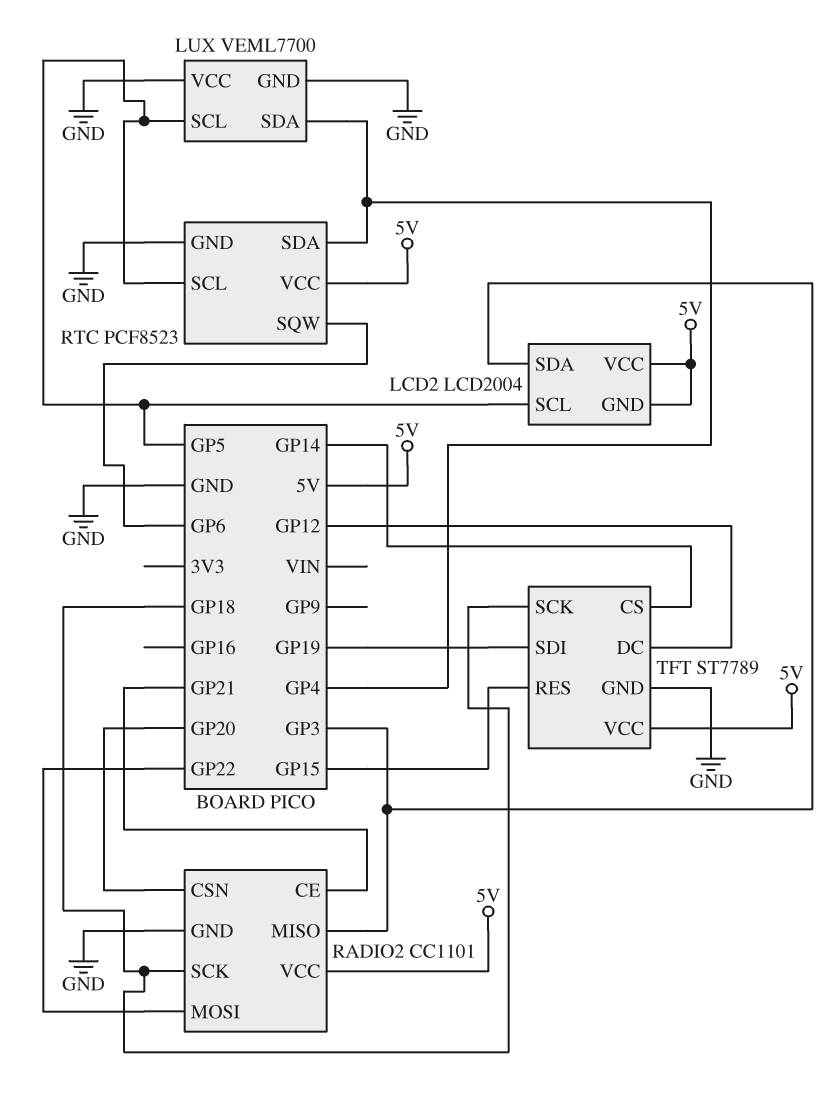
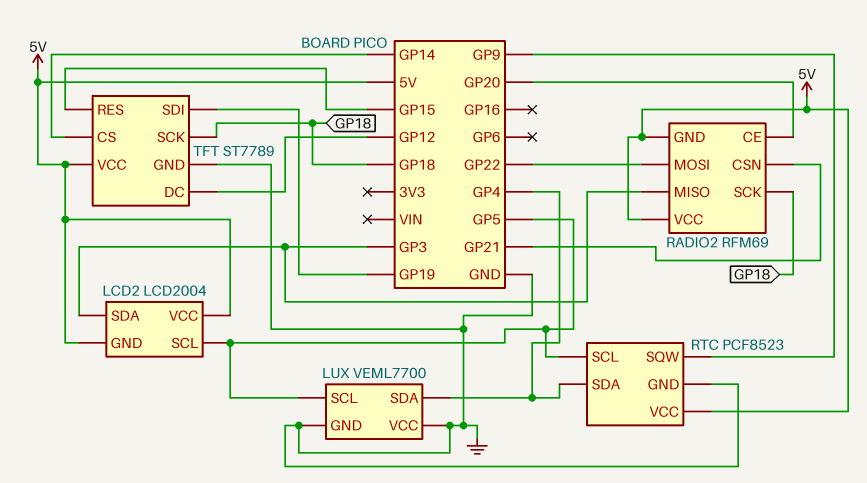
RADIO2: CC1101 -> RFM69
RADIO2 pin CE: GP21 -> GP20
RADIO2 pin CSN: GP20 -> GP21
RADIO2 pin GND: GND -> 5V
RTC pin SQW: GP6 -> GP9

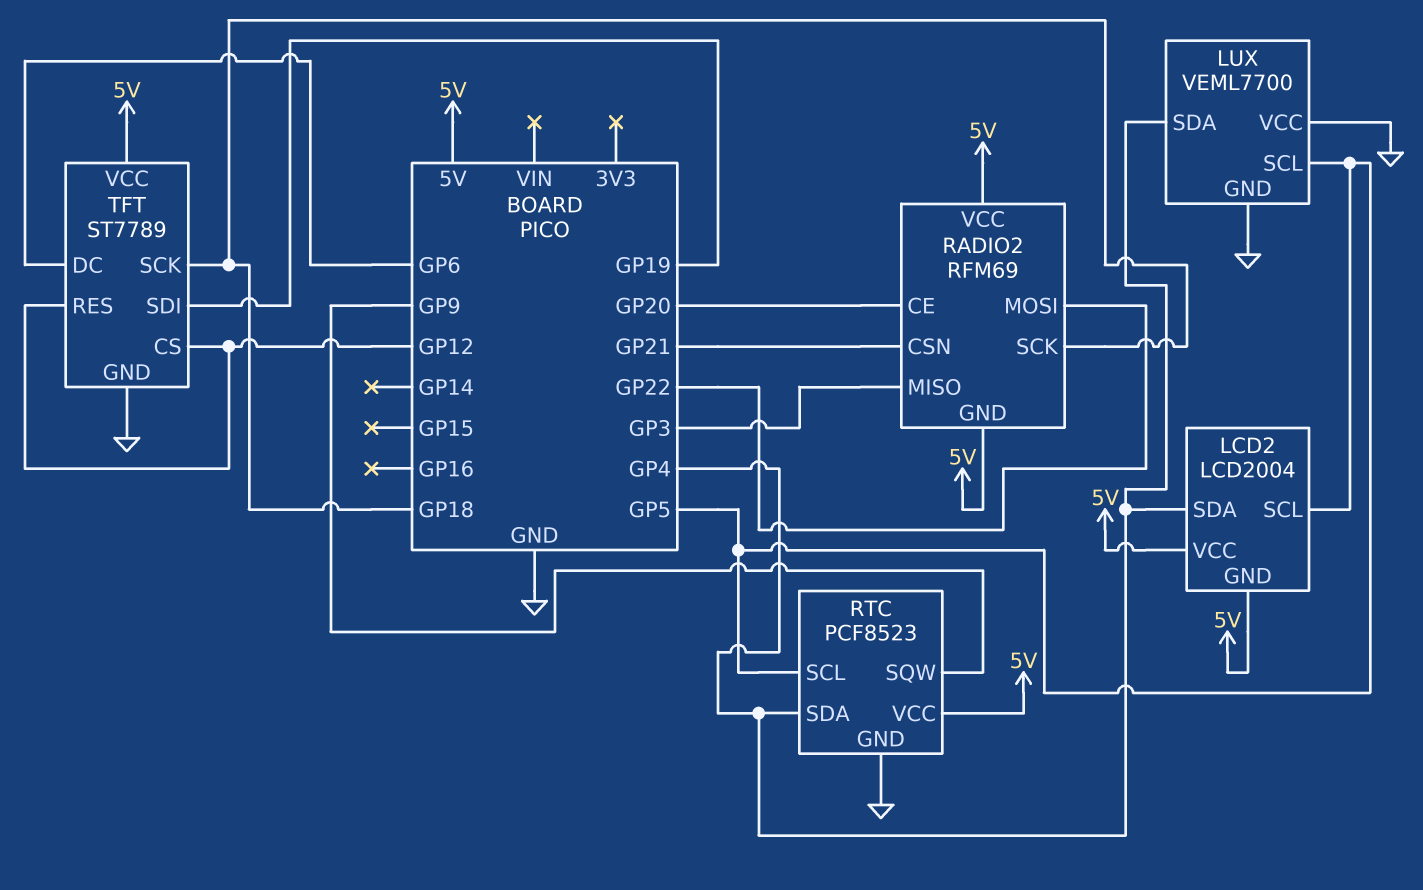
LCD2 pin SDA: GP3 -> GP4
TFT pin CS: GP14 -> GP12
TFT pin DC: GP12 -> GP6
TFT pin RES: GP15 -> GP12

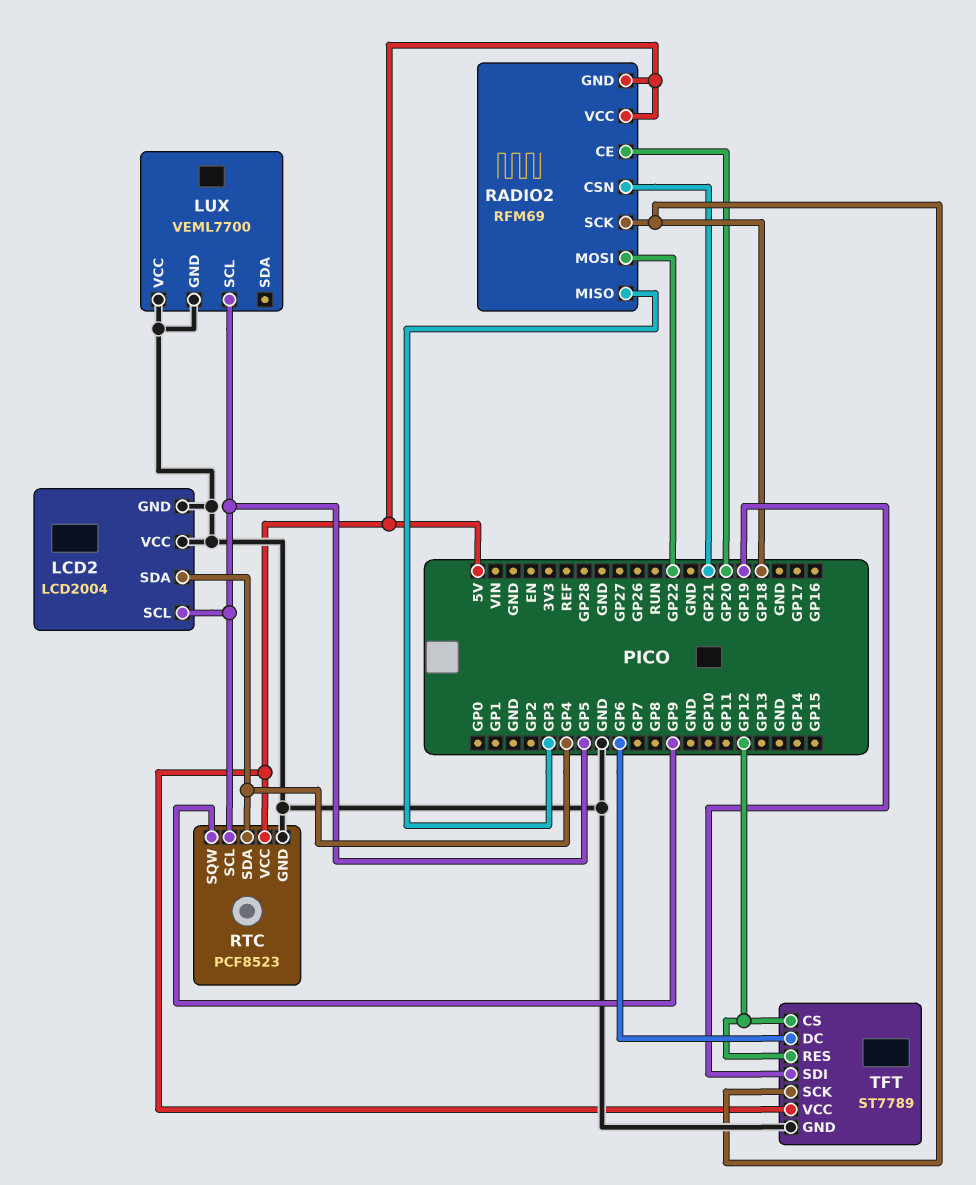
LCD2 pin GND: 5V -> GND
LCD2 pin VCC: 5V -> GND
LUX pin SDA: GP4 -> none

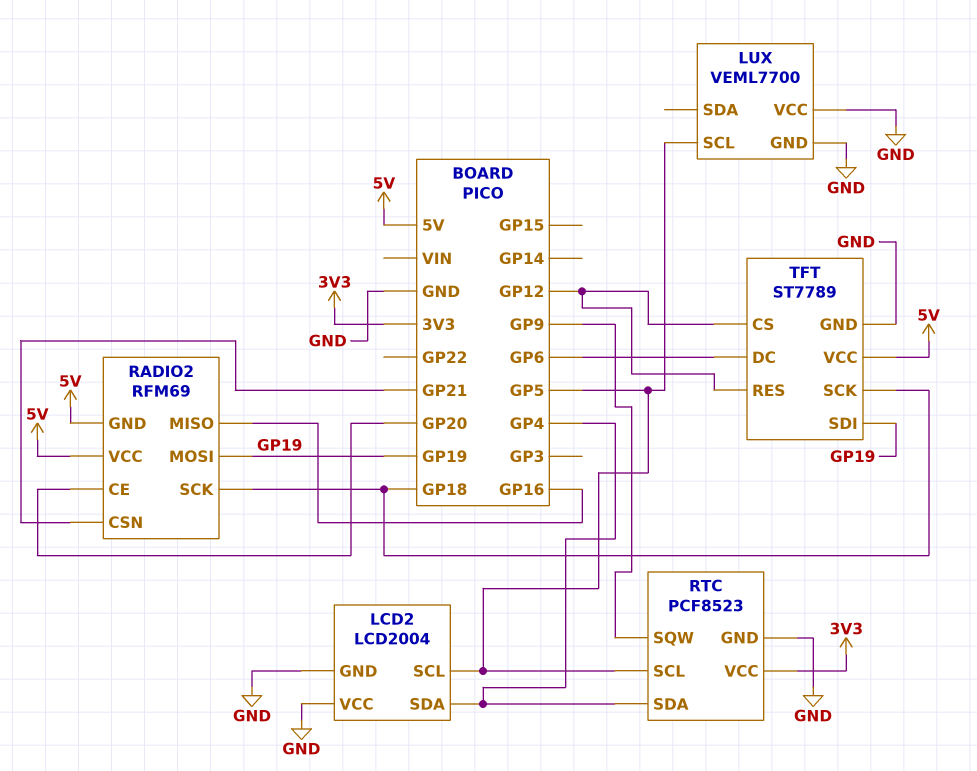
RADIO2 pin MISO: GP3 -> GP16
RADIO2 pin MOSI: GP22 -> GP19
RTC pin VCC: 5V -> 3V3

